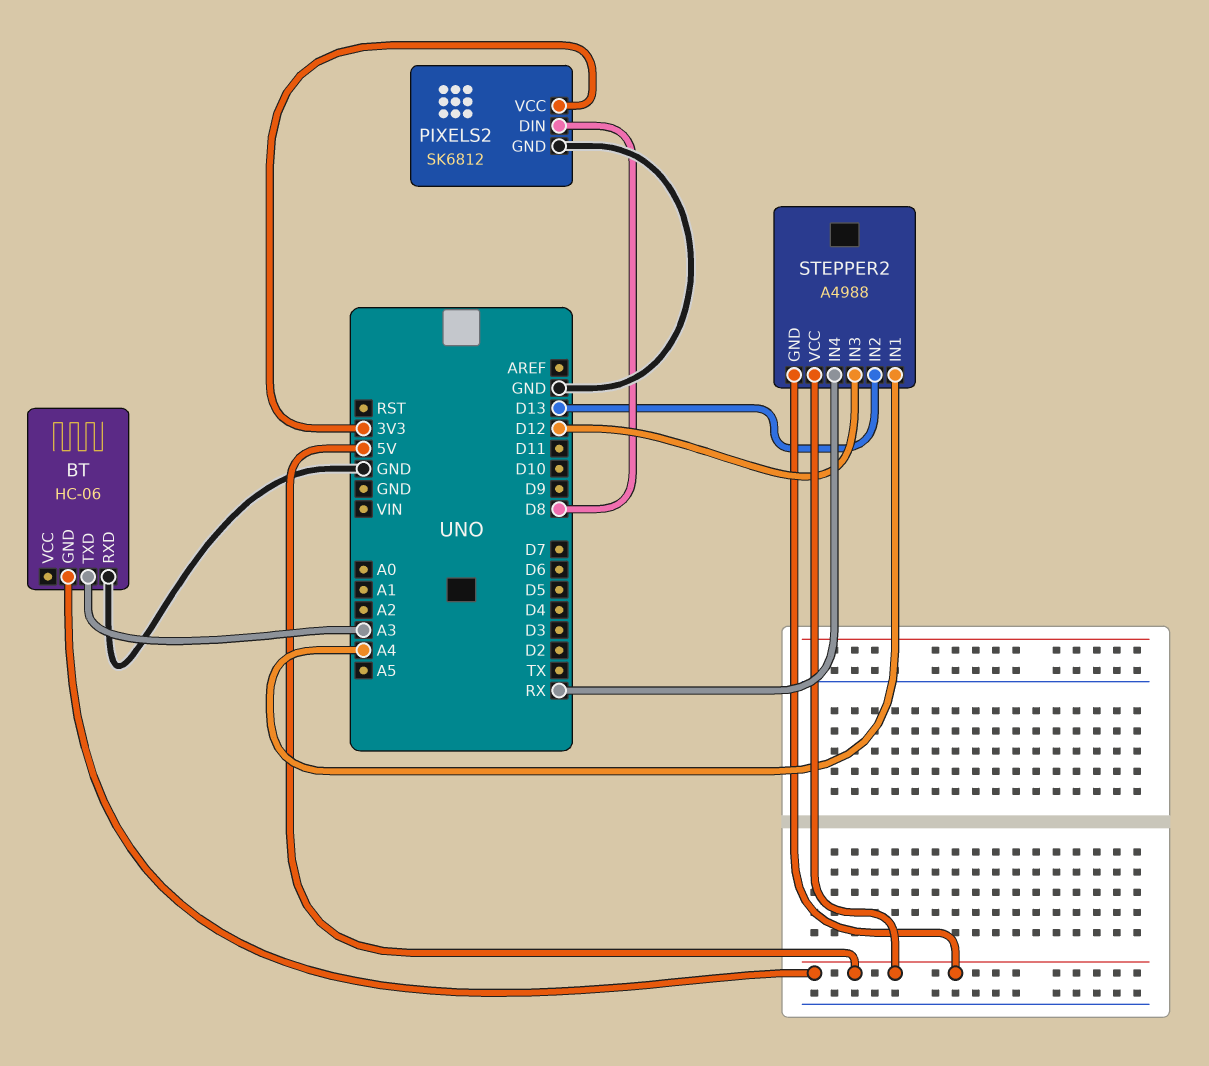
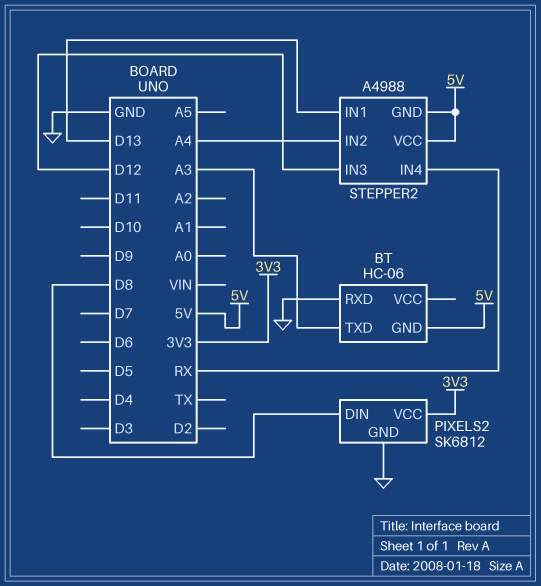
STEPPER2 pin IN1: A4 -> D13
STEPPER2 pin IN2: D13 -> A4

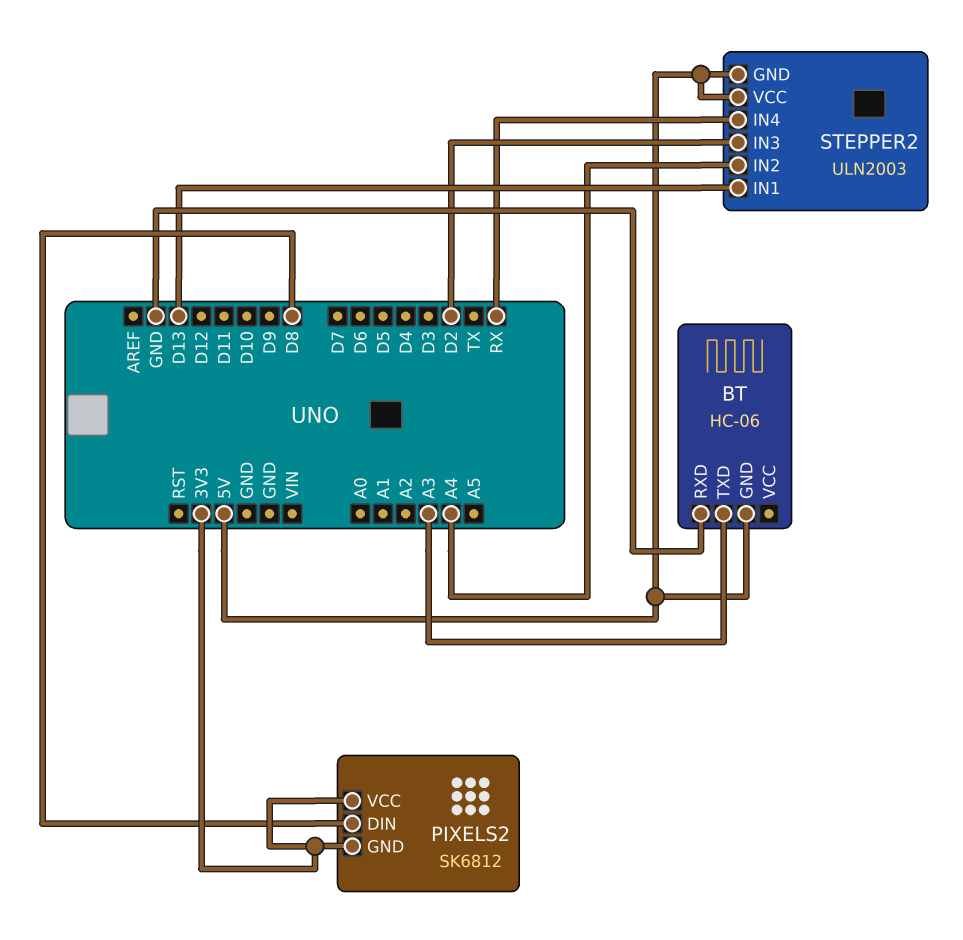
PIXELS2 pin GND: GND -> 3V3
STEPPER2: A4988 -> ULN2003
STEPPER2 pin IN3: D12 -> D2

